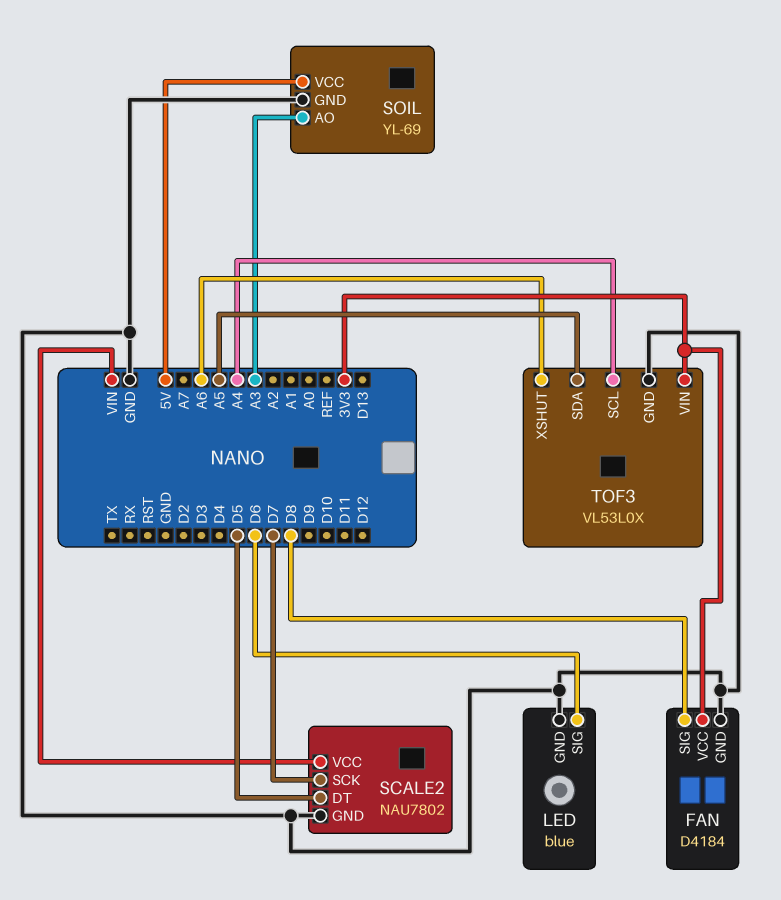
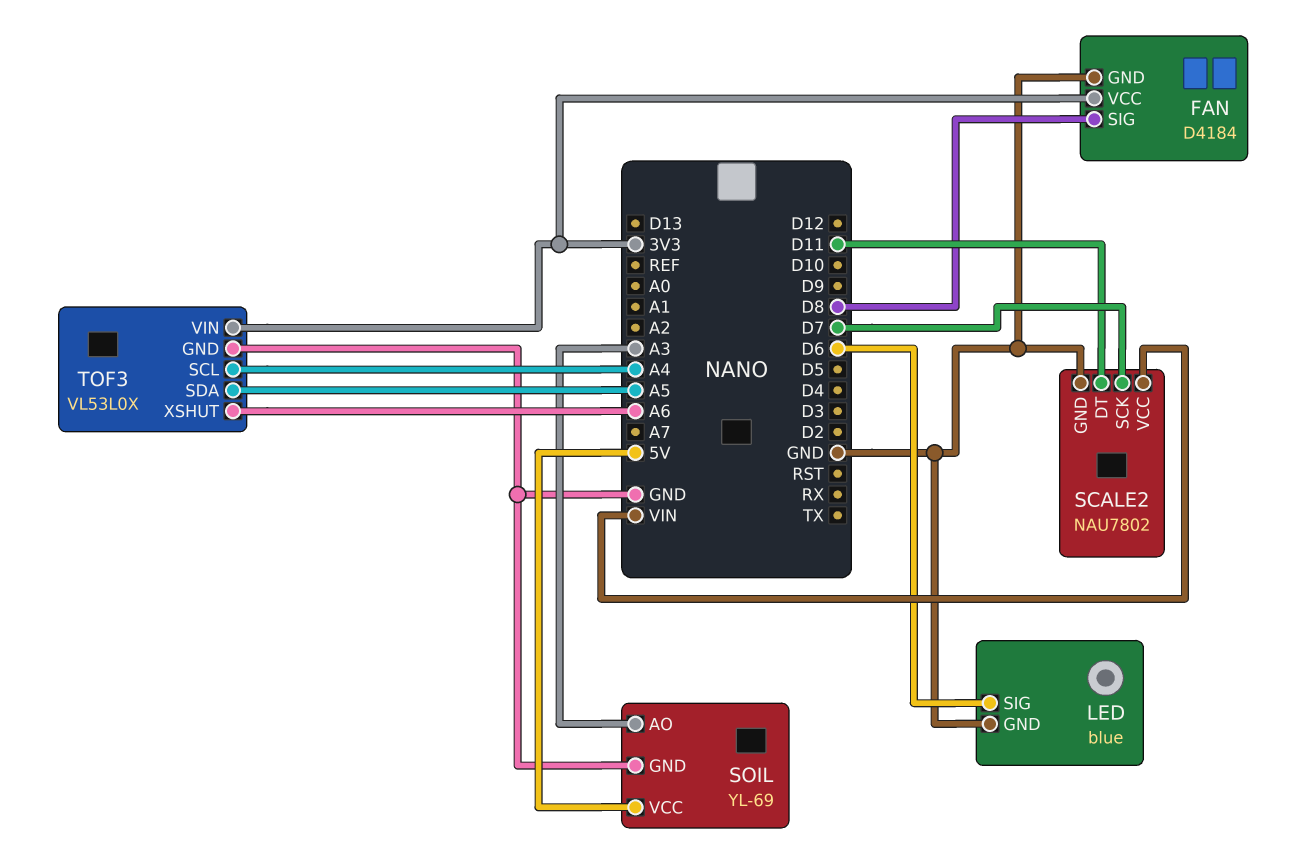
SCALE2 pin DT: D5 -> D11

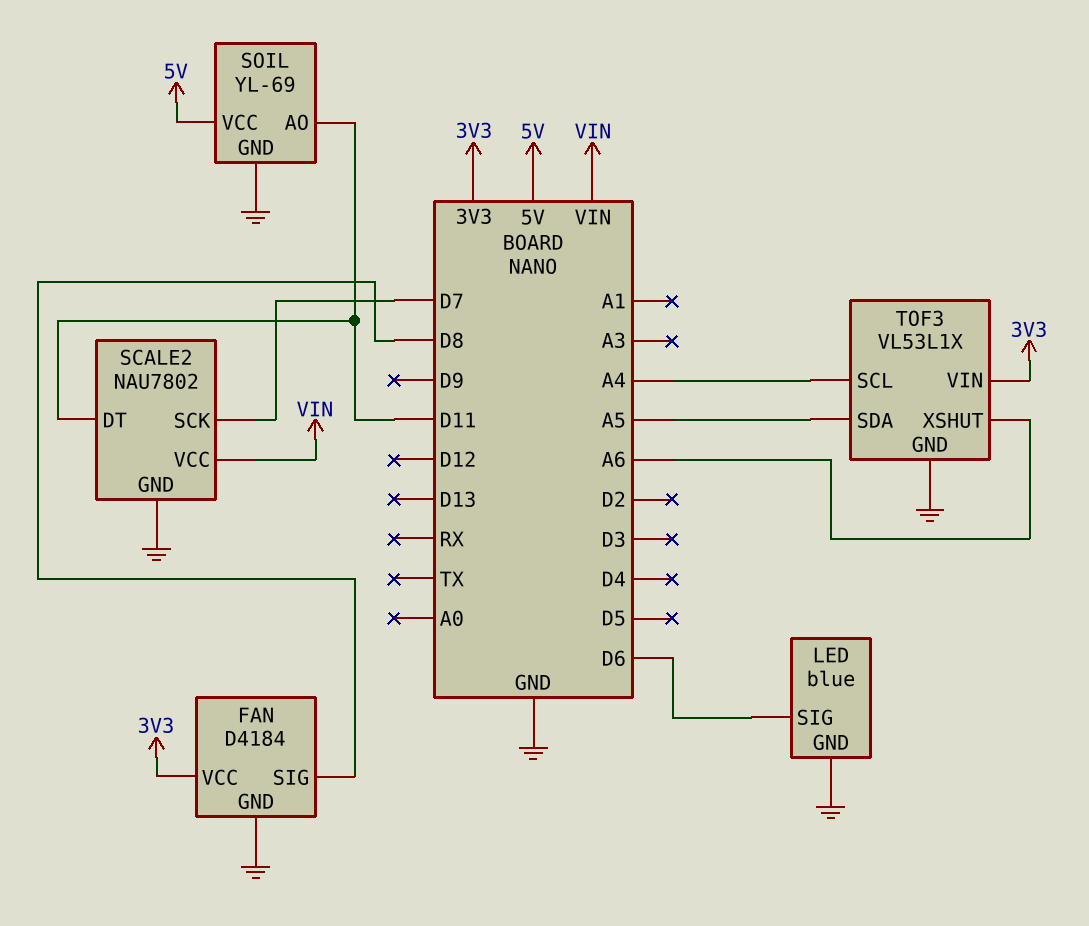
SOIL pin AO: A3 -> D11
TOF3: VL53L0X -> VL53L1X

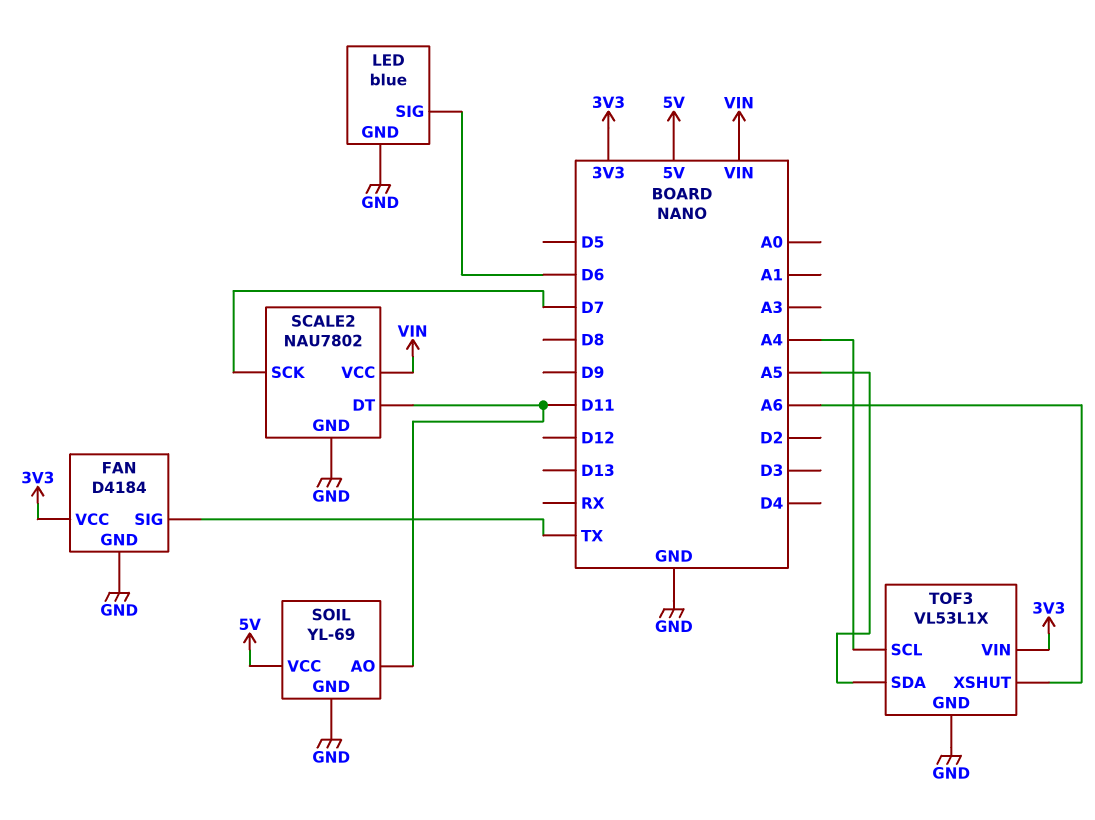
FAN pin SIG: D8 -> TX

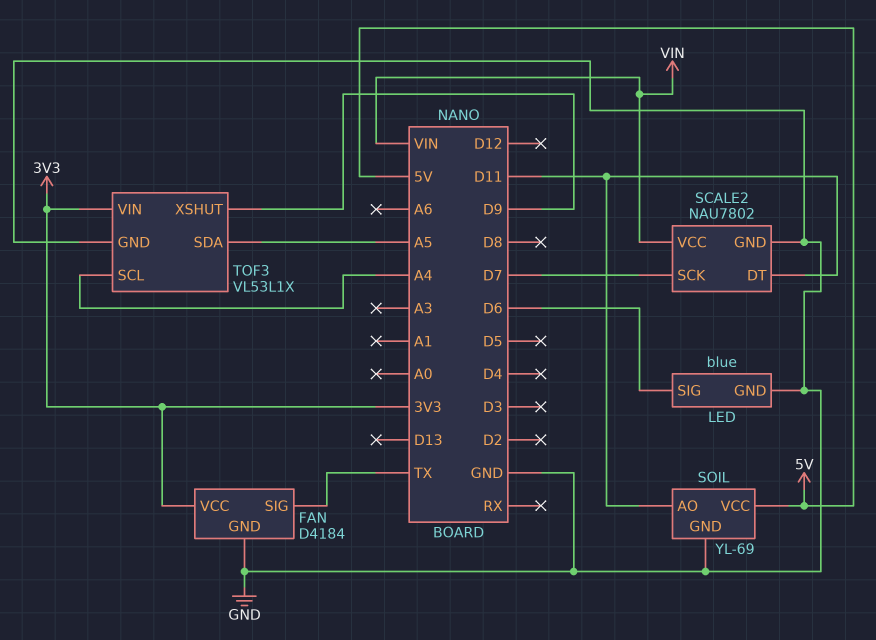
TOF3 pin XSHUT: A6 -> D9

